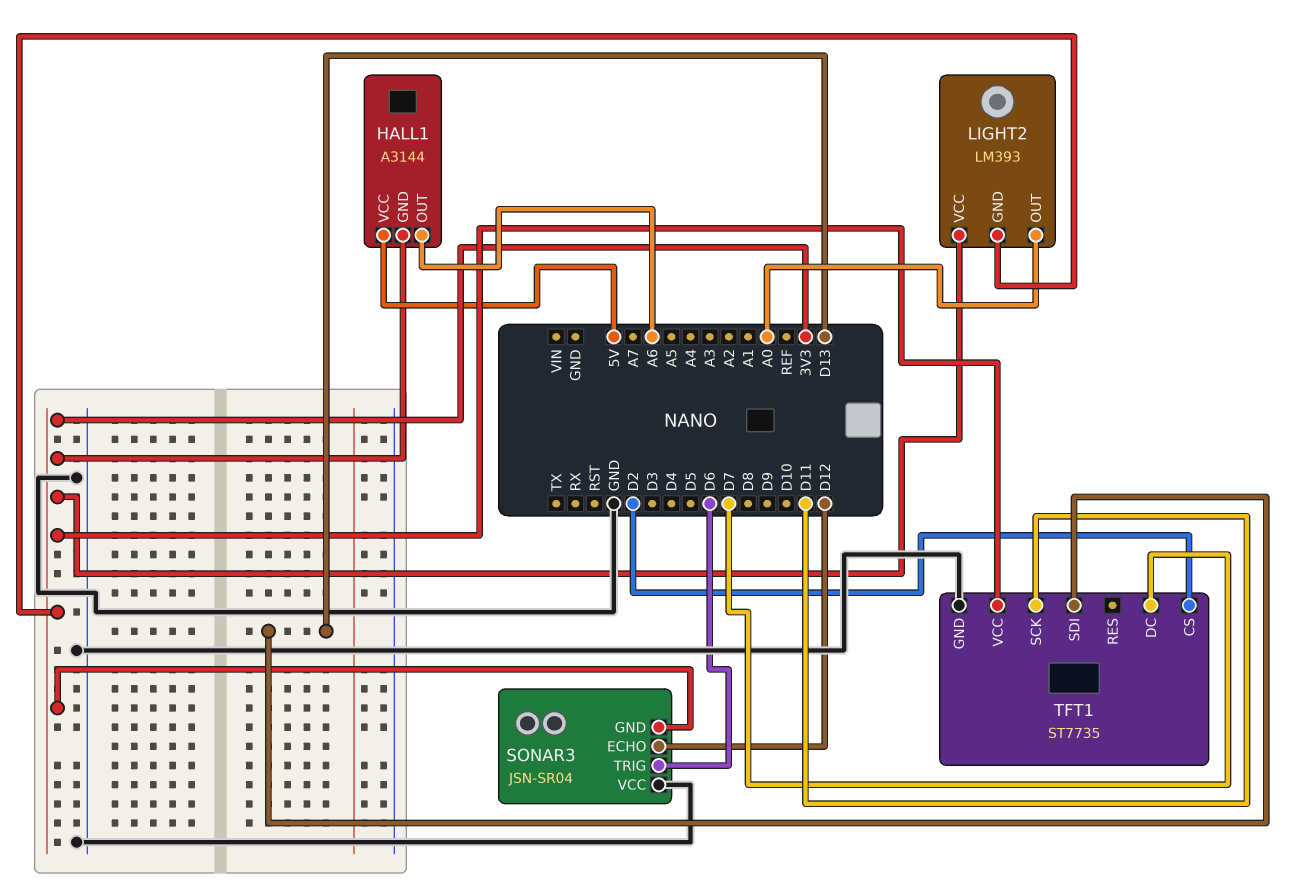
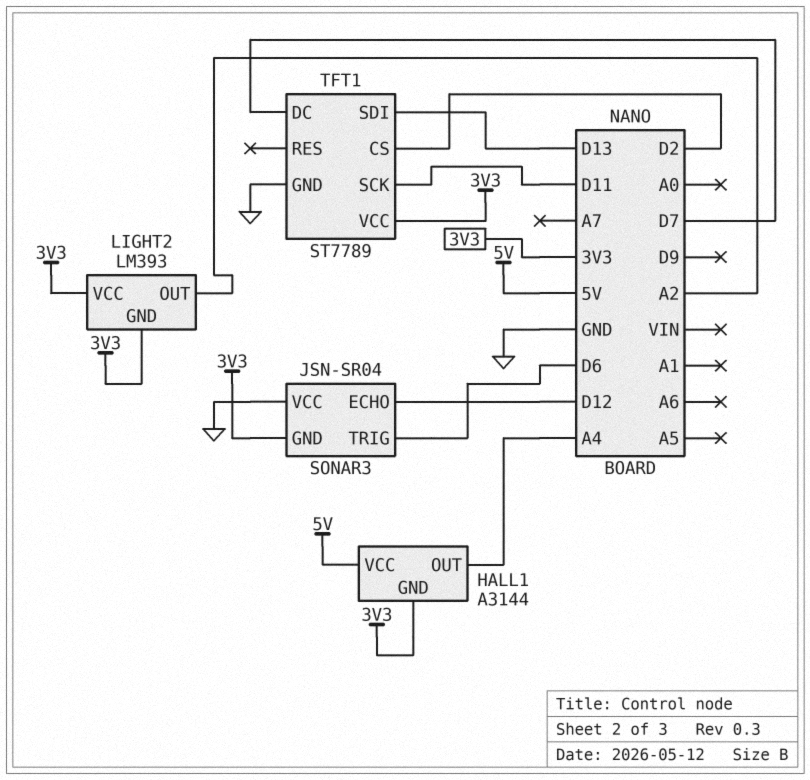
HALL1 pin OUT: A6 -> A4
LIGHT2 pin OUT: A0 -> A2
TFT1: ST7735 -> ST7789

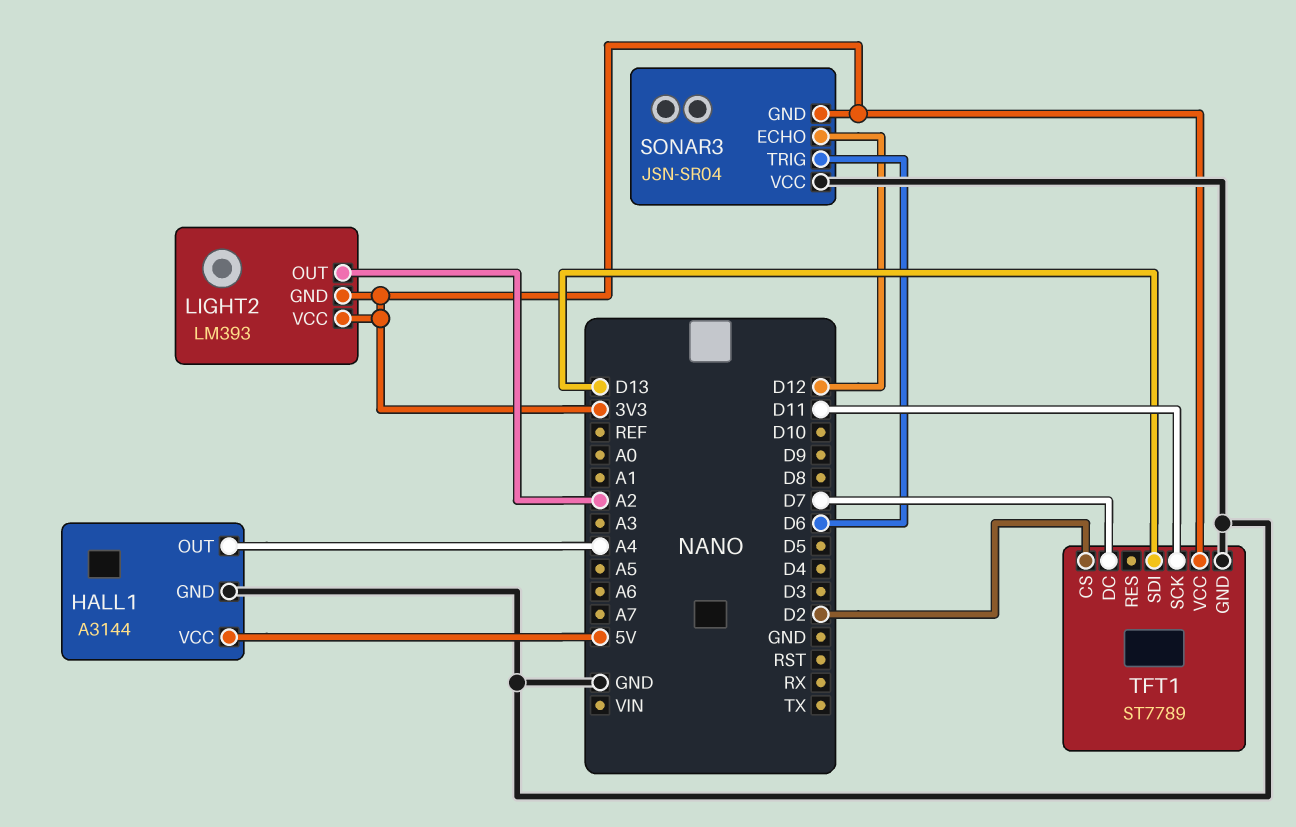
HALL1 pin GND: 3V3 -> GND

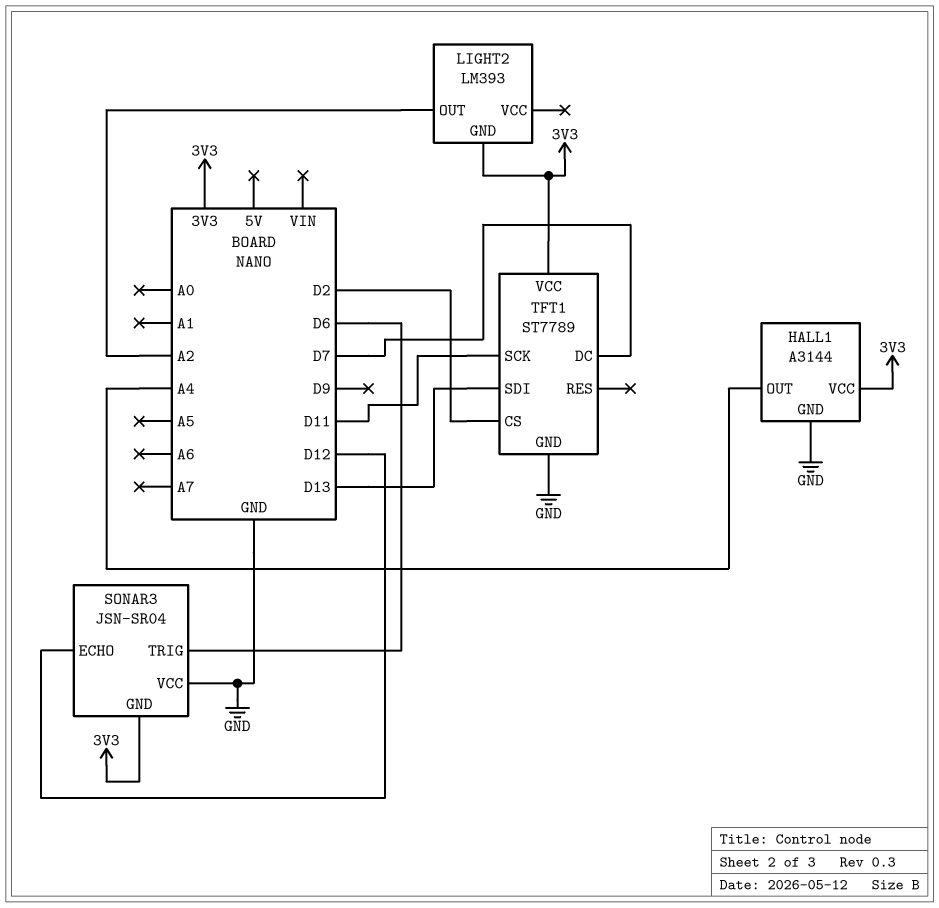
HALL1 pin VCC: 5V -> 3V3
LIGHT2 pin VCC: 3V3 -> none

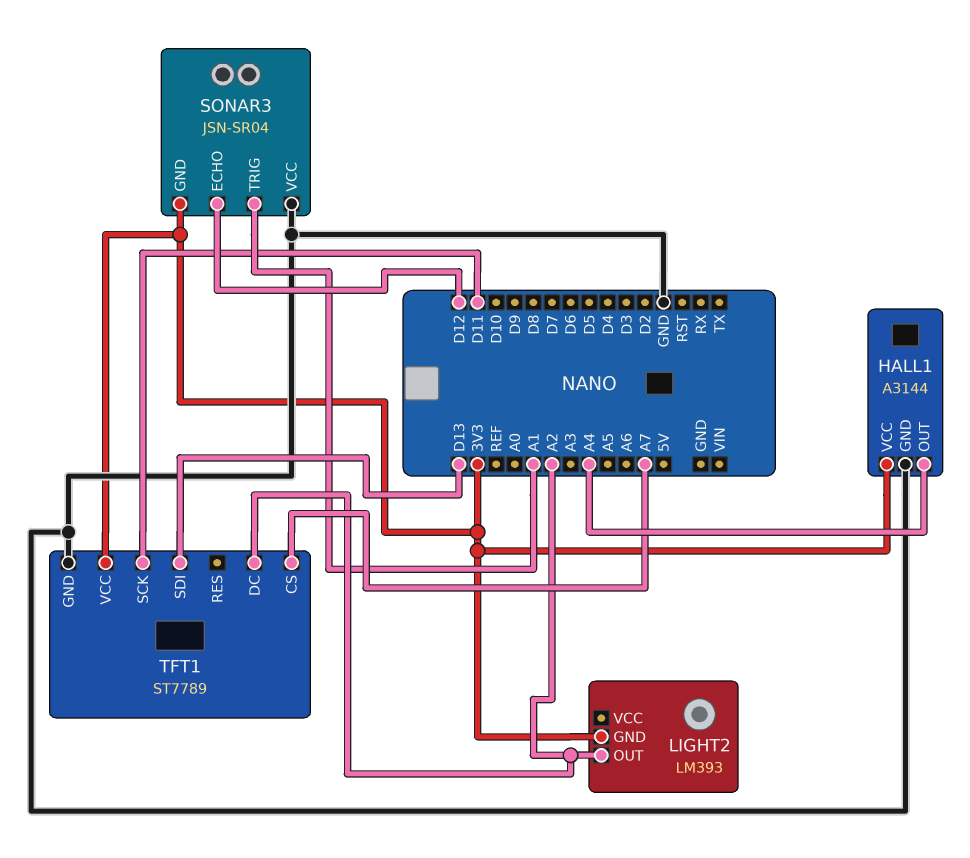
SONAR3 pin TRIG: D6 -> A1
TFT1 pin CS: D2 -> A7
TFT1 pin DC: D7 -> A2

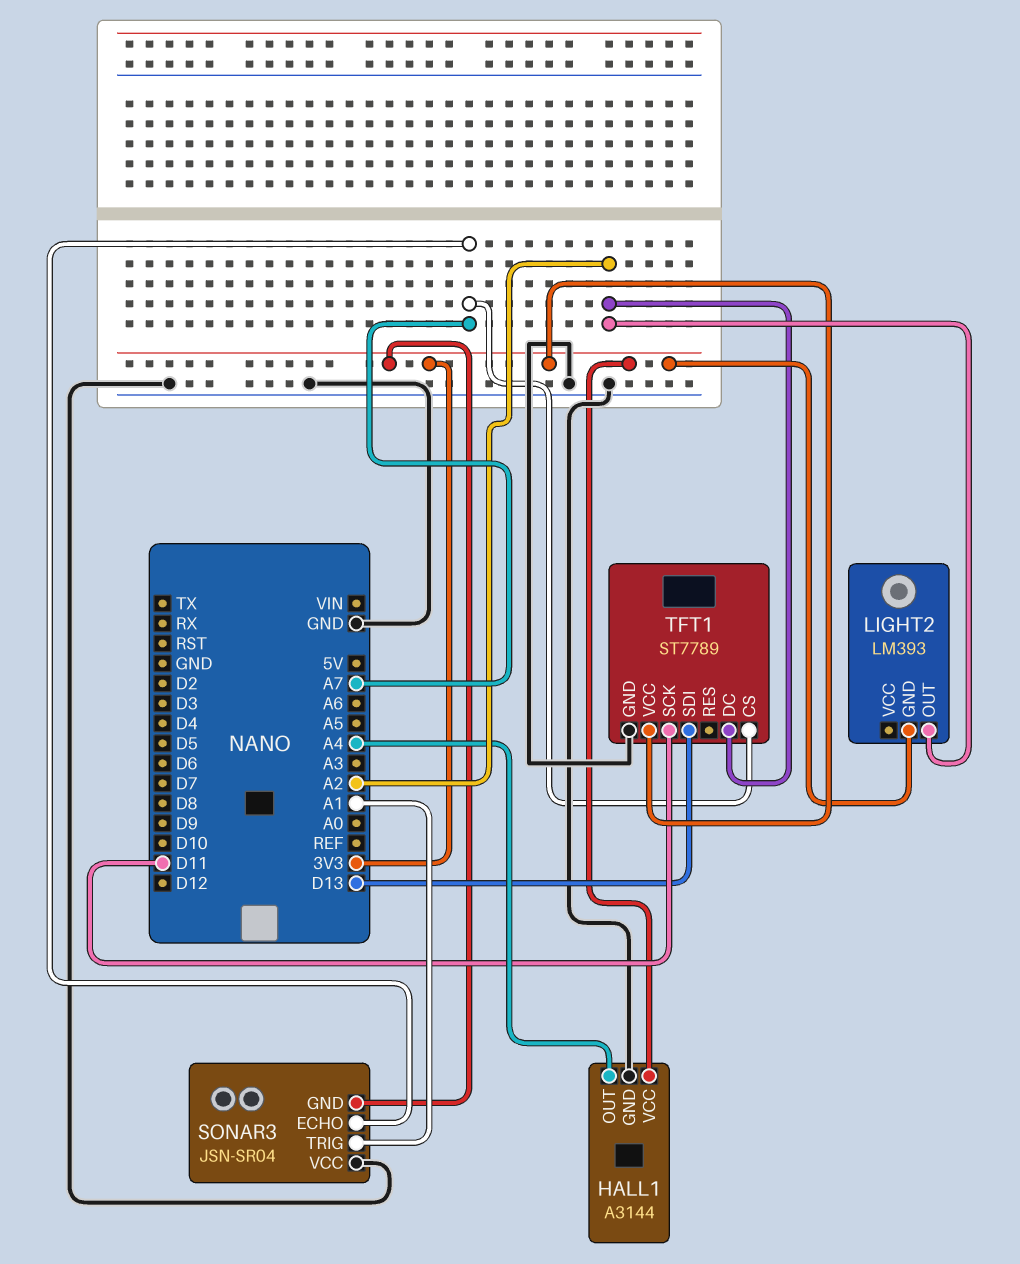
SONAR3 pin ECHO: D12 -> A7

